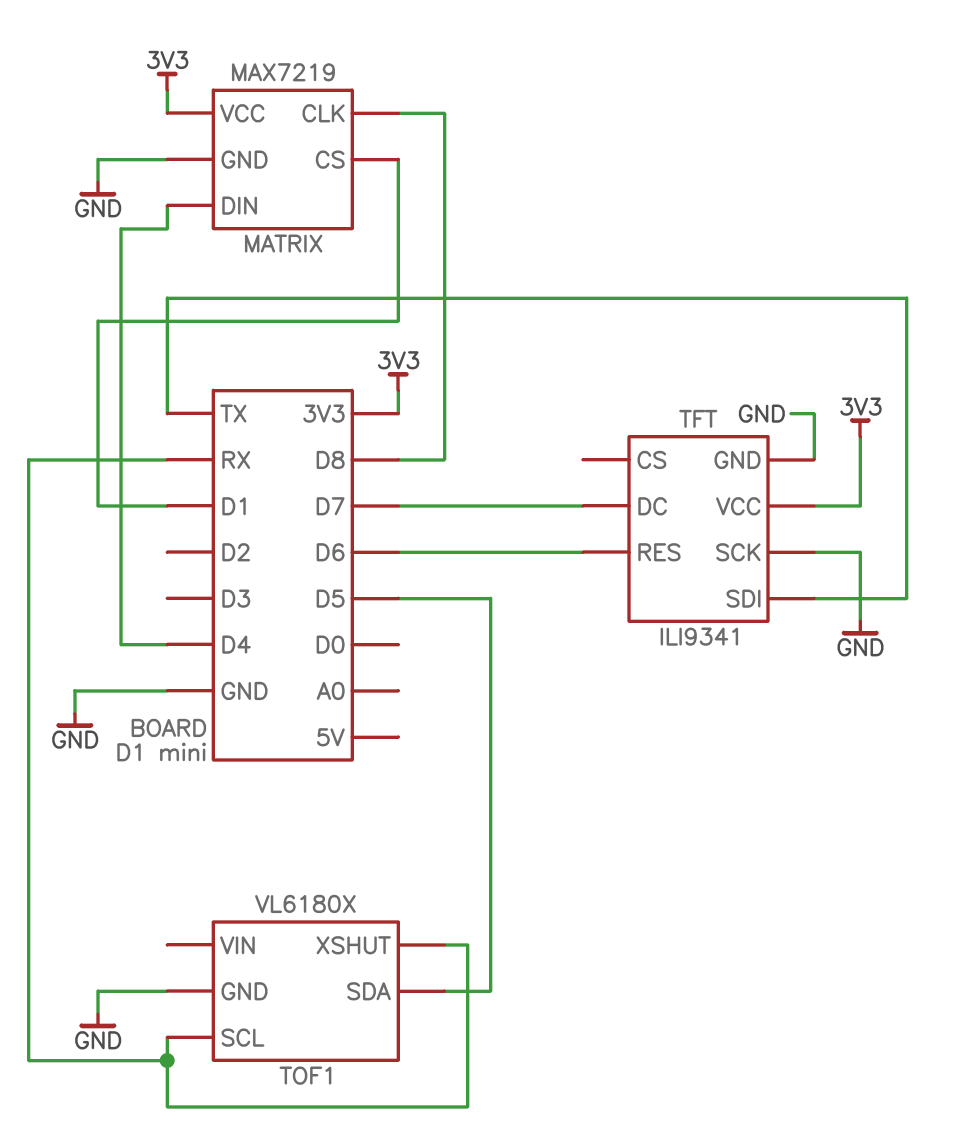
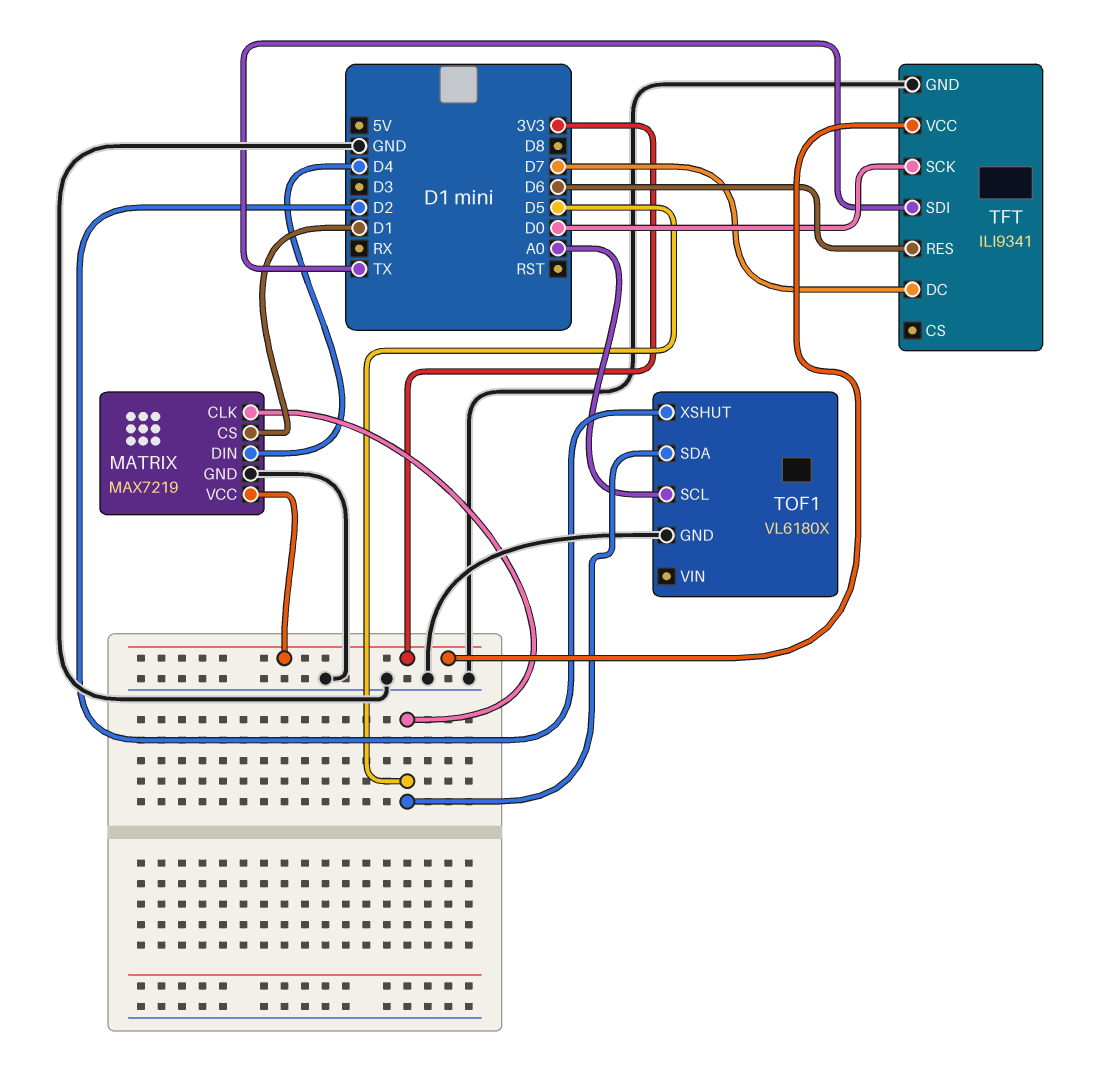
MATRIX pin CLK: D8 -> D5
TFT pin SCK: GND -> D0
TOF1 pin SCL: RX -> A0
TOF1 pin XSHUT: RX -> D2

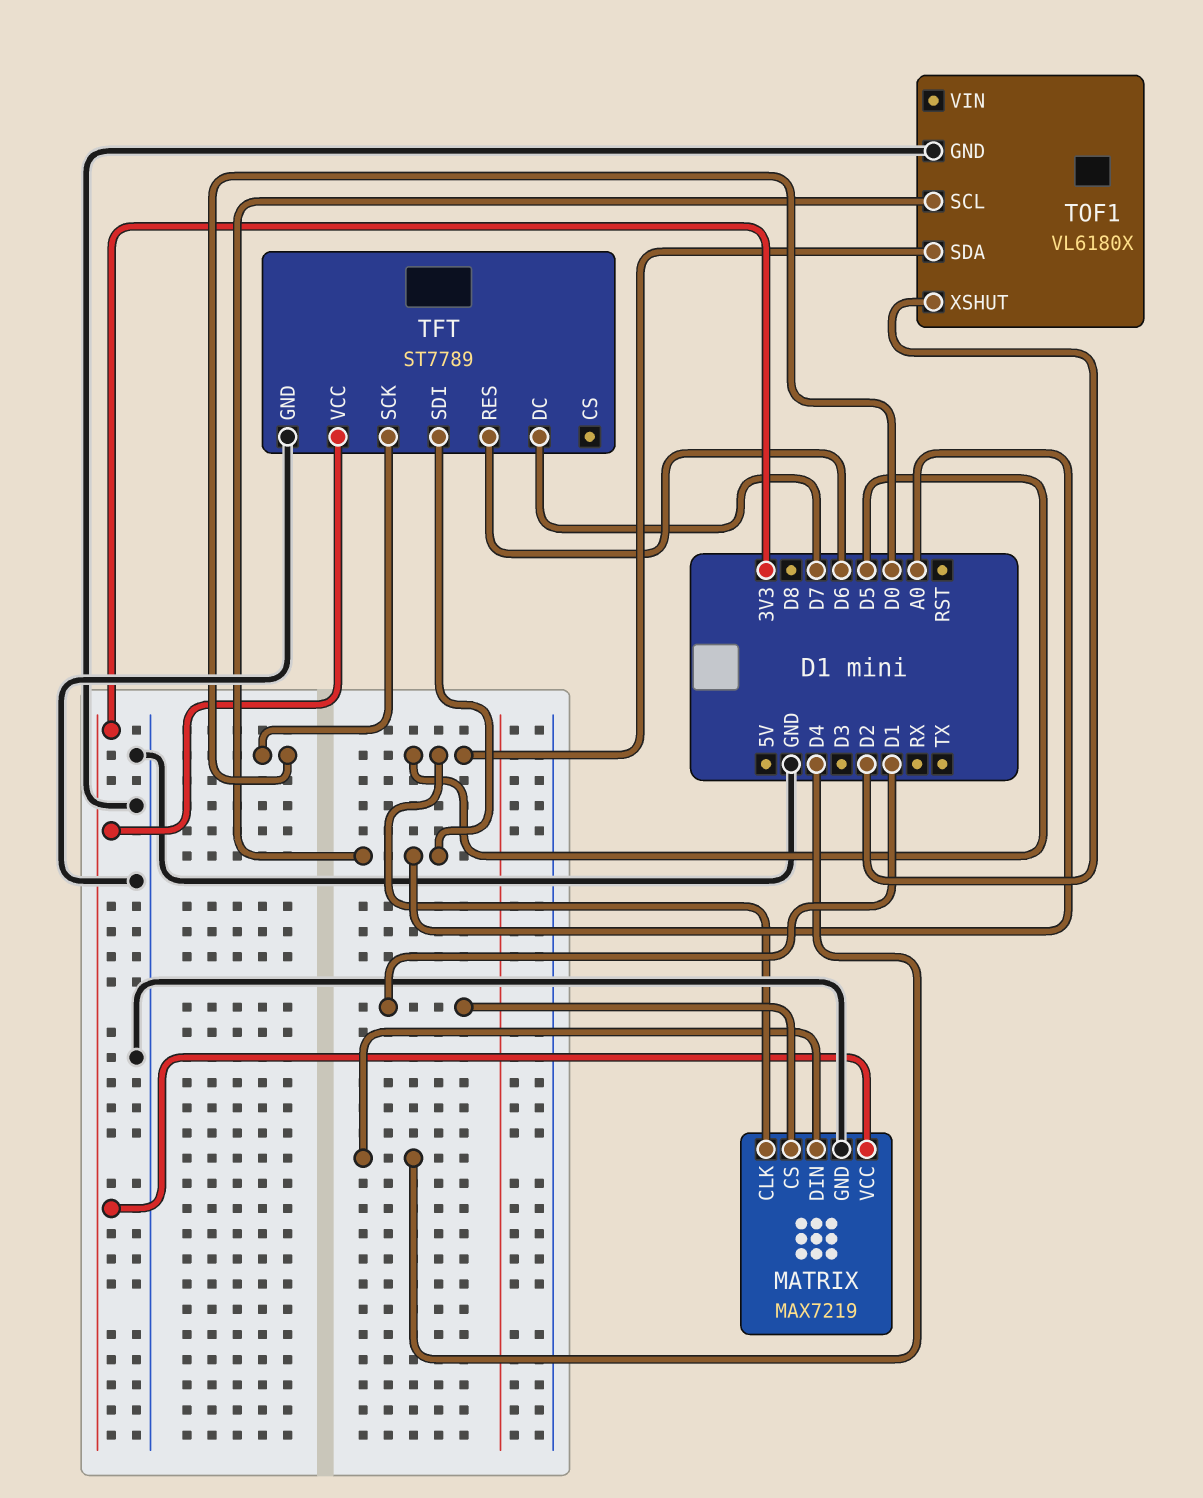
TFT: ILI9341 -> ST7789
TFT pin SDI: TX -> A0

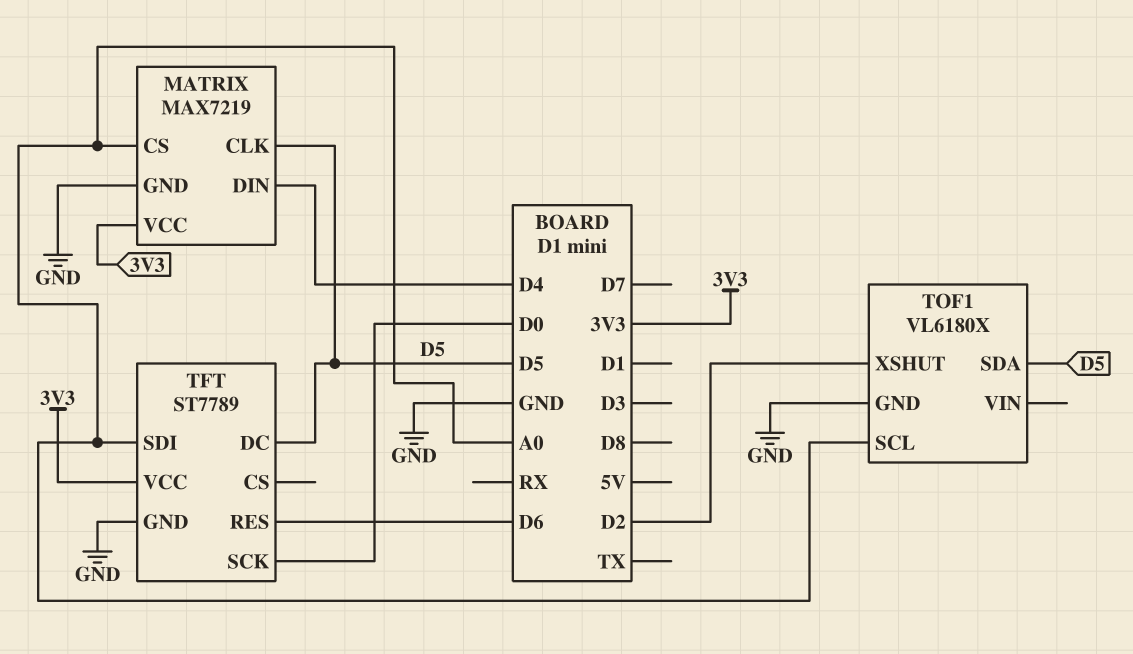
MATRIX pin CS: D1 -> A0
TFT pin DC: D7 -> D5

